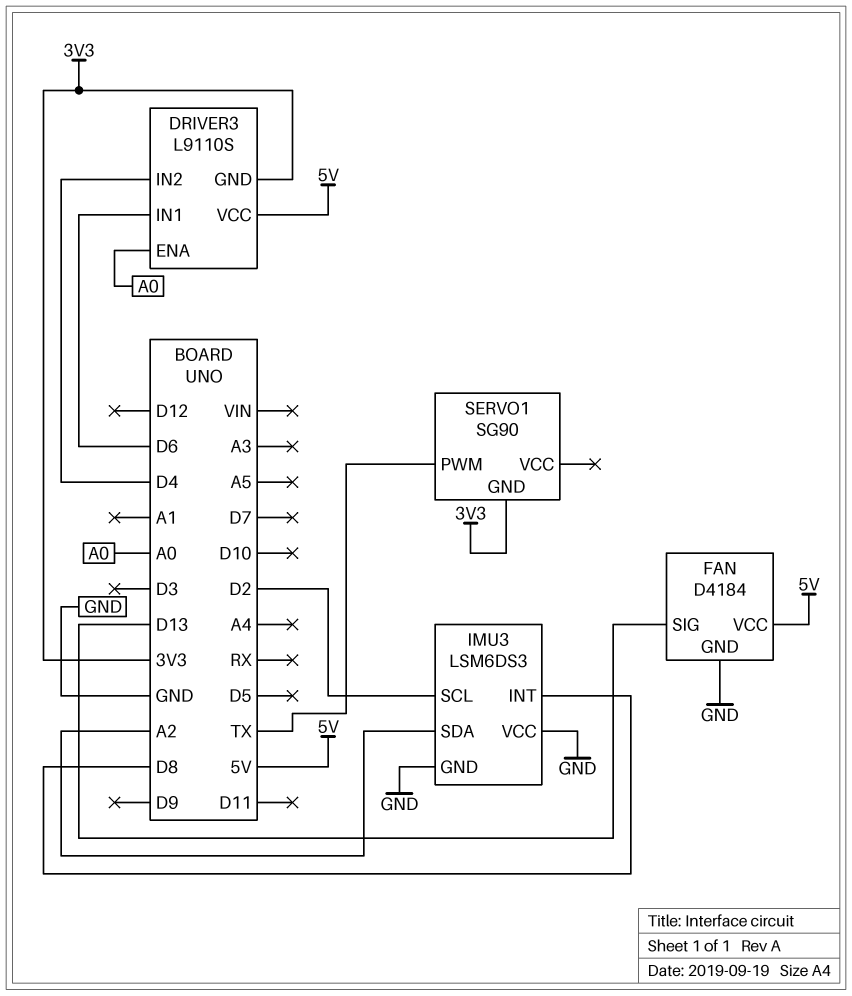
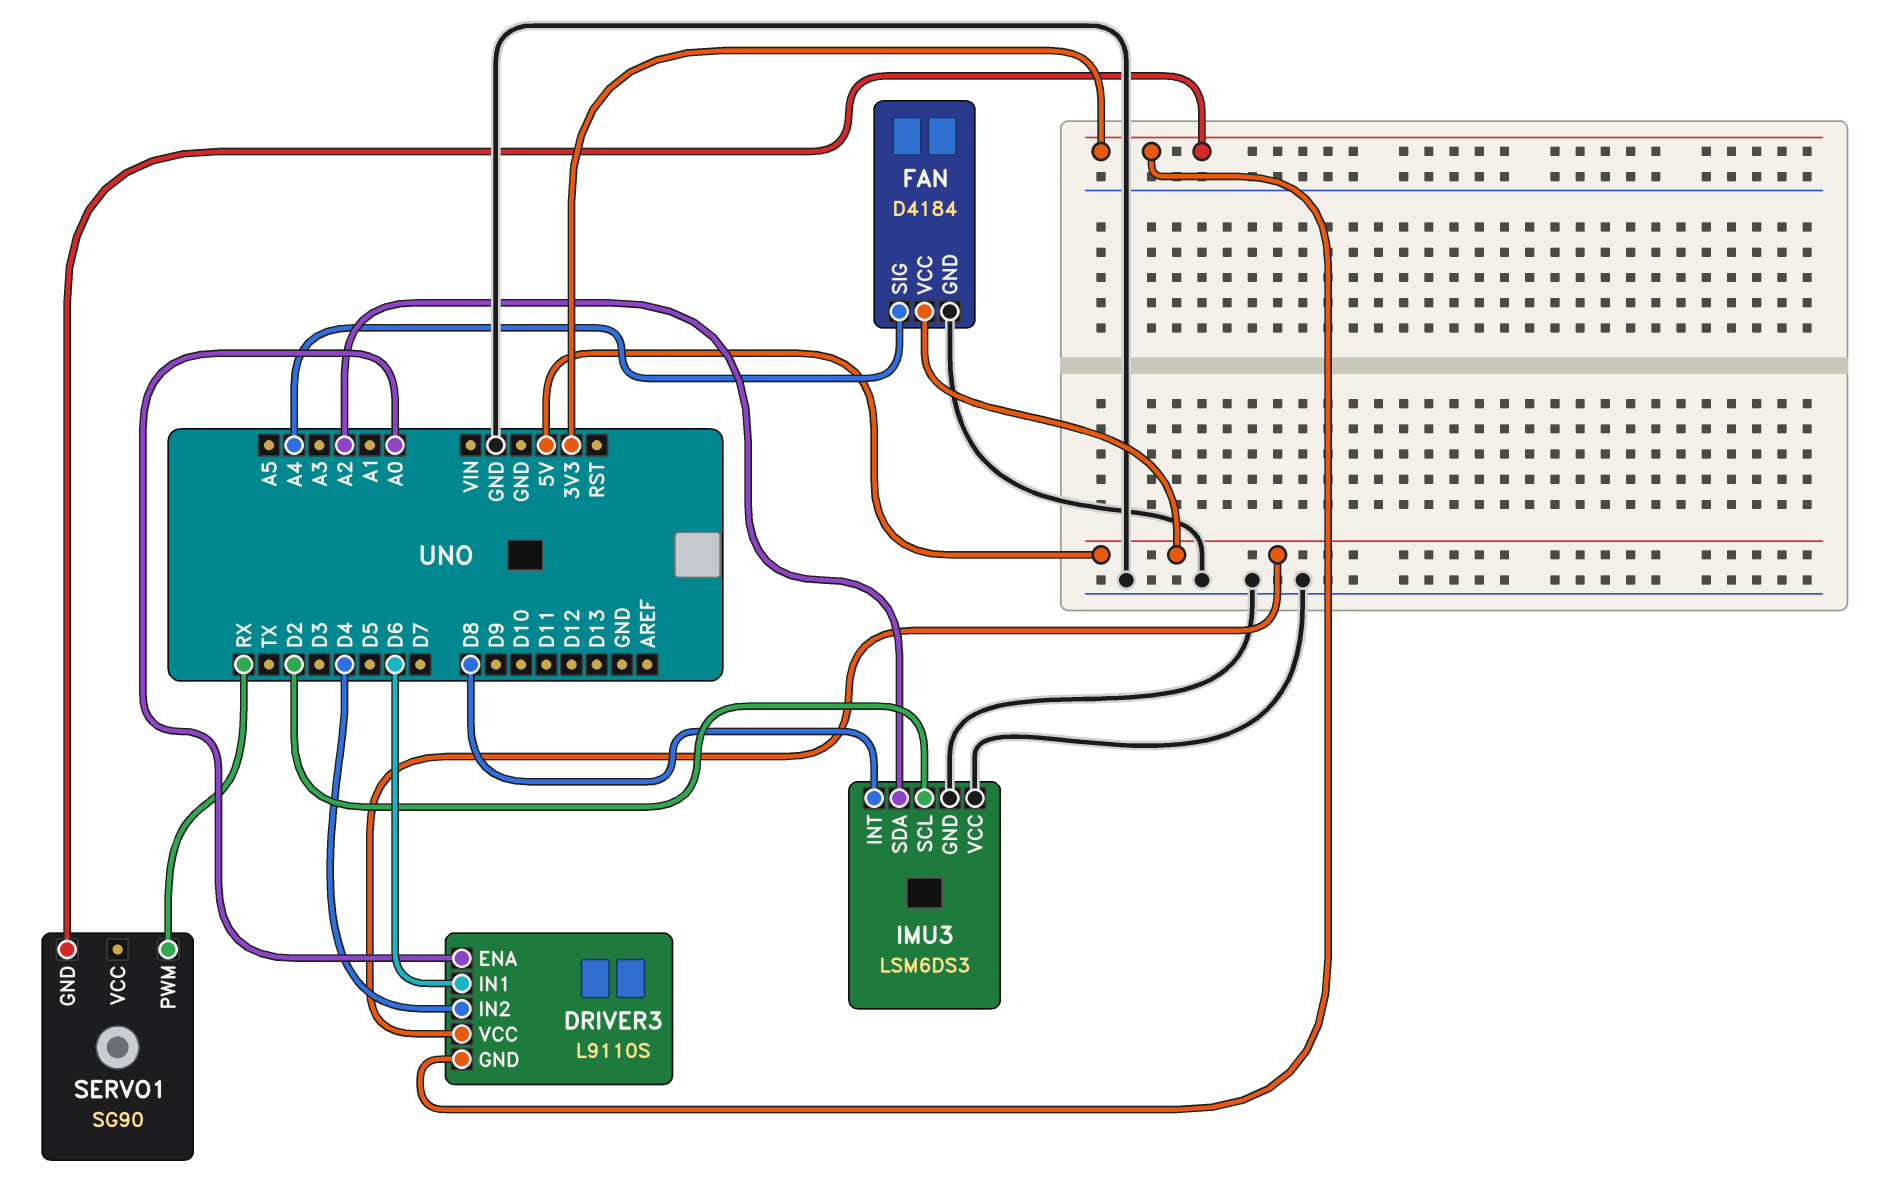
FAN pin SIG: D13 -> A4
SERVO1 pin PWM: TX -> RX

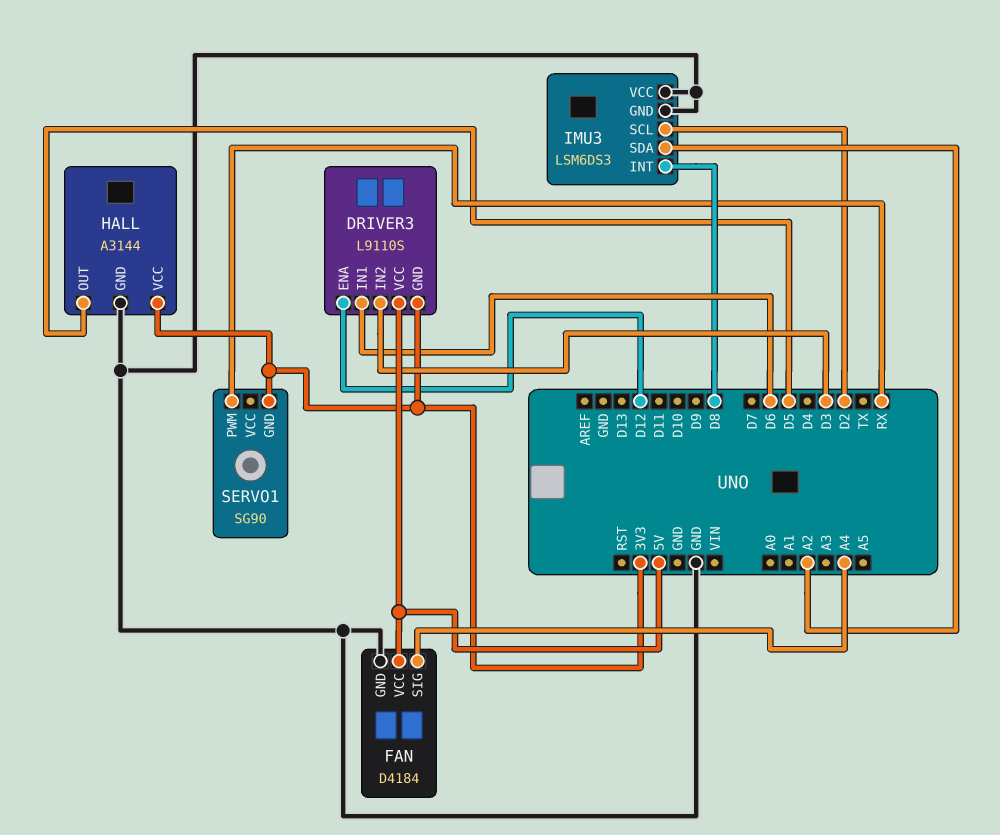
DRIVER3 pin ENA: A0 -> D12
DRIVER3 pin IN2: D4 -> D3
HALL: none -> A3144
HALL pin GND: none -> GND
HALL pin OUT: none -> D5
HALL pin VCC: none -> 3V3

